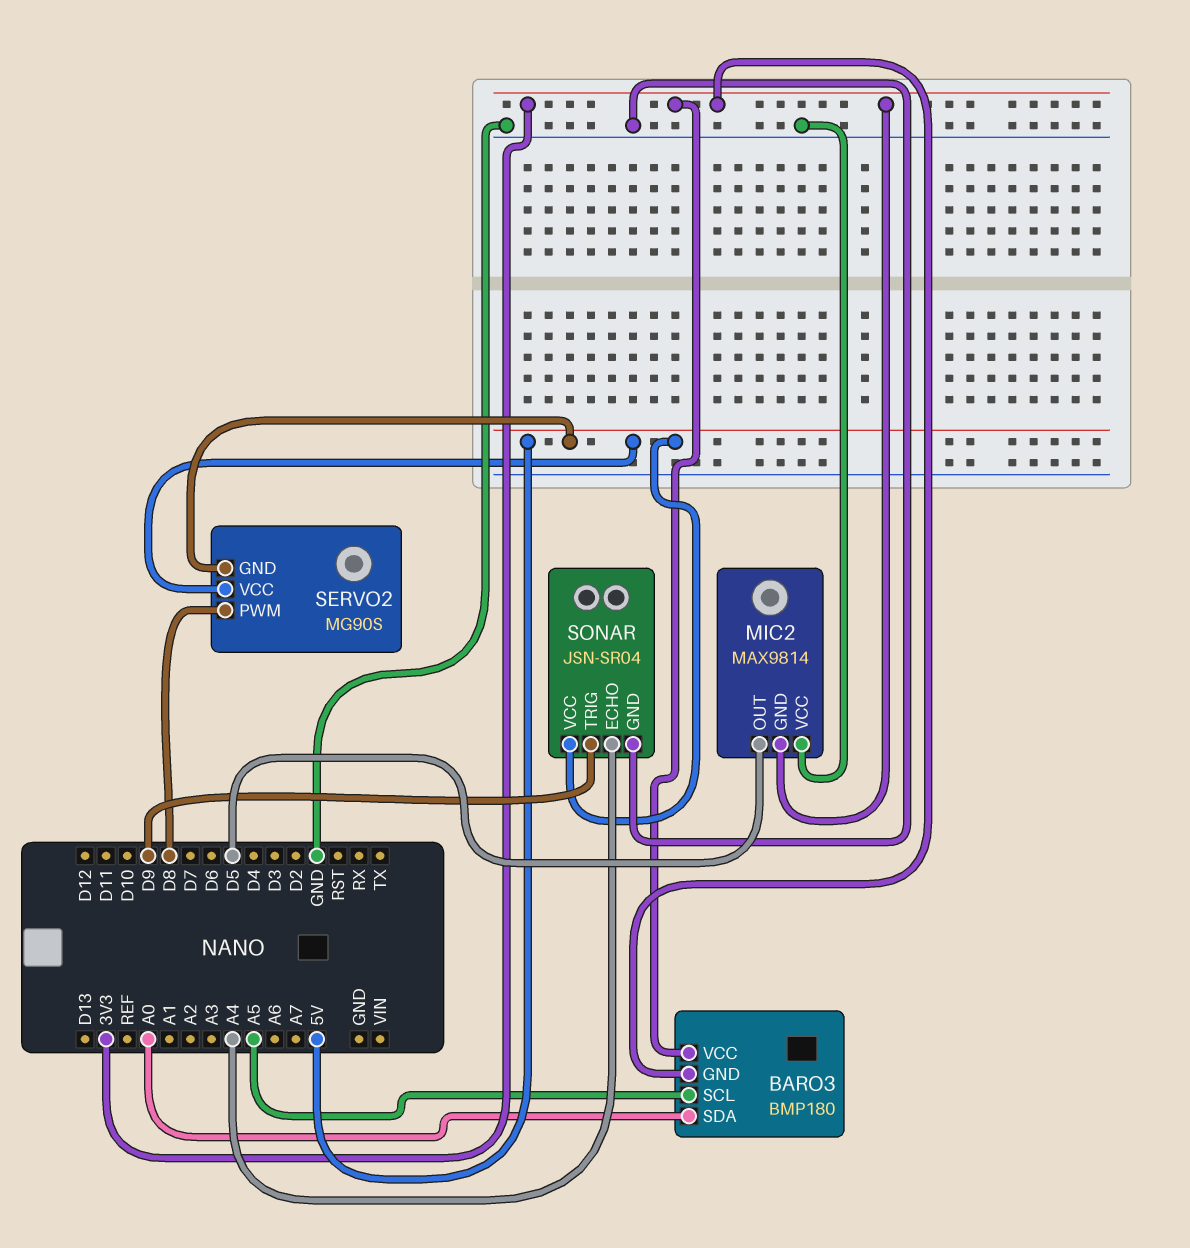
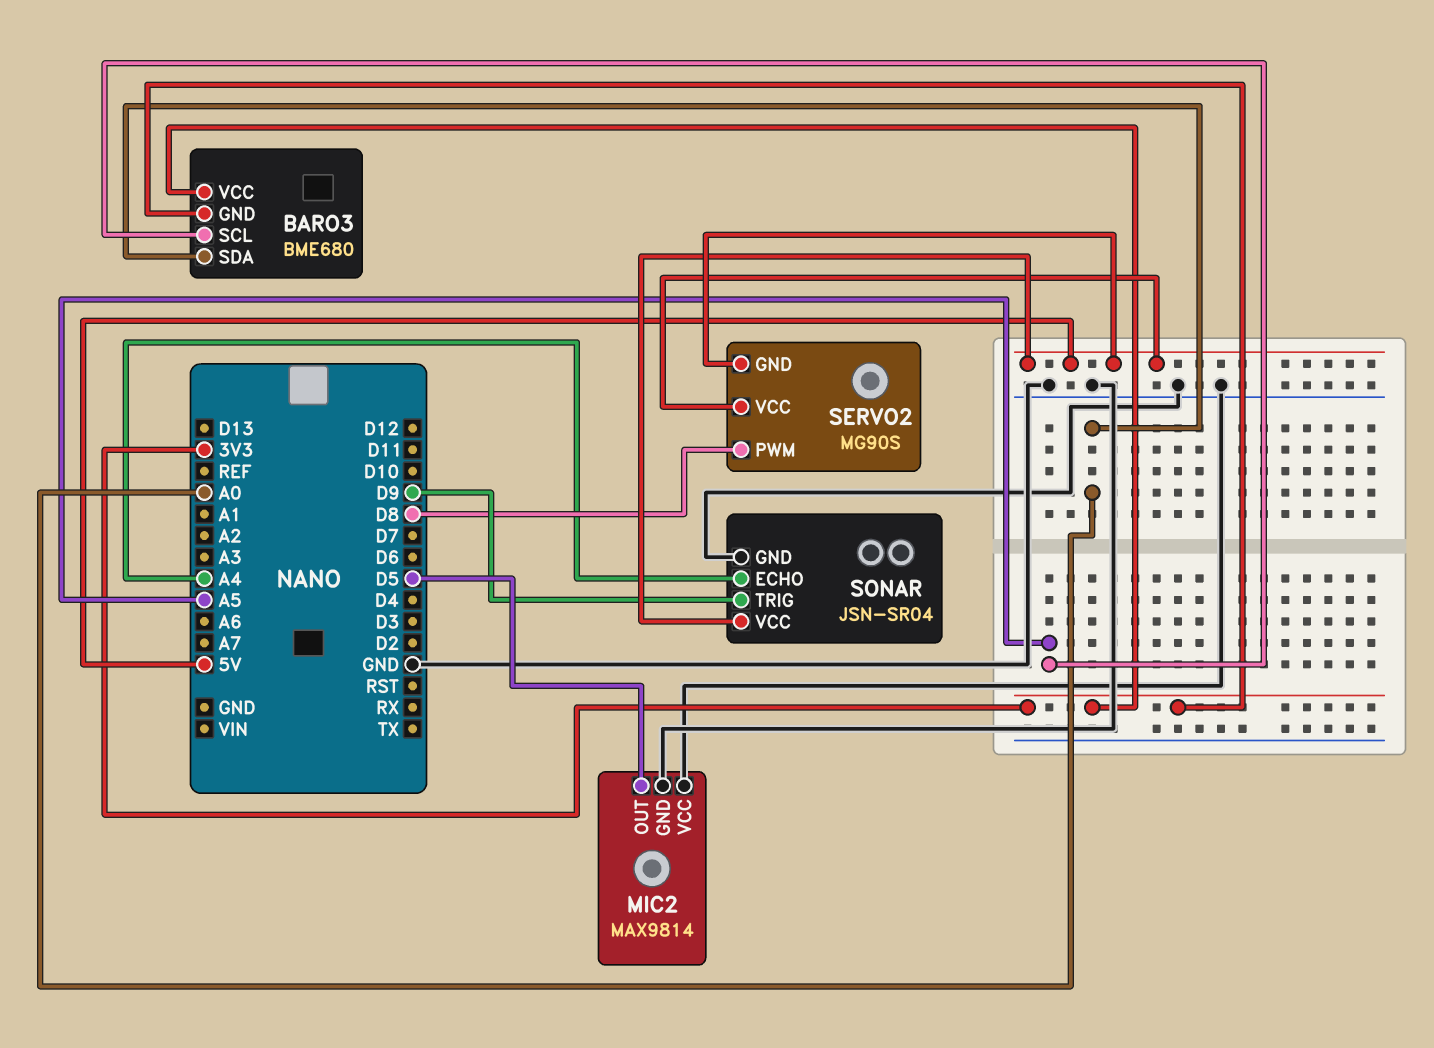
BARO3: BMP180 -> BME680
MIC2 pin GND: 3V3 -> GND

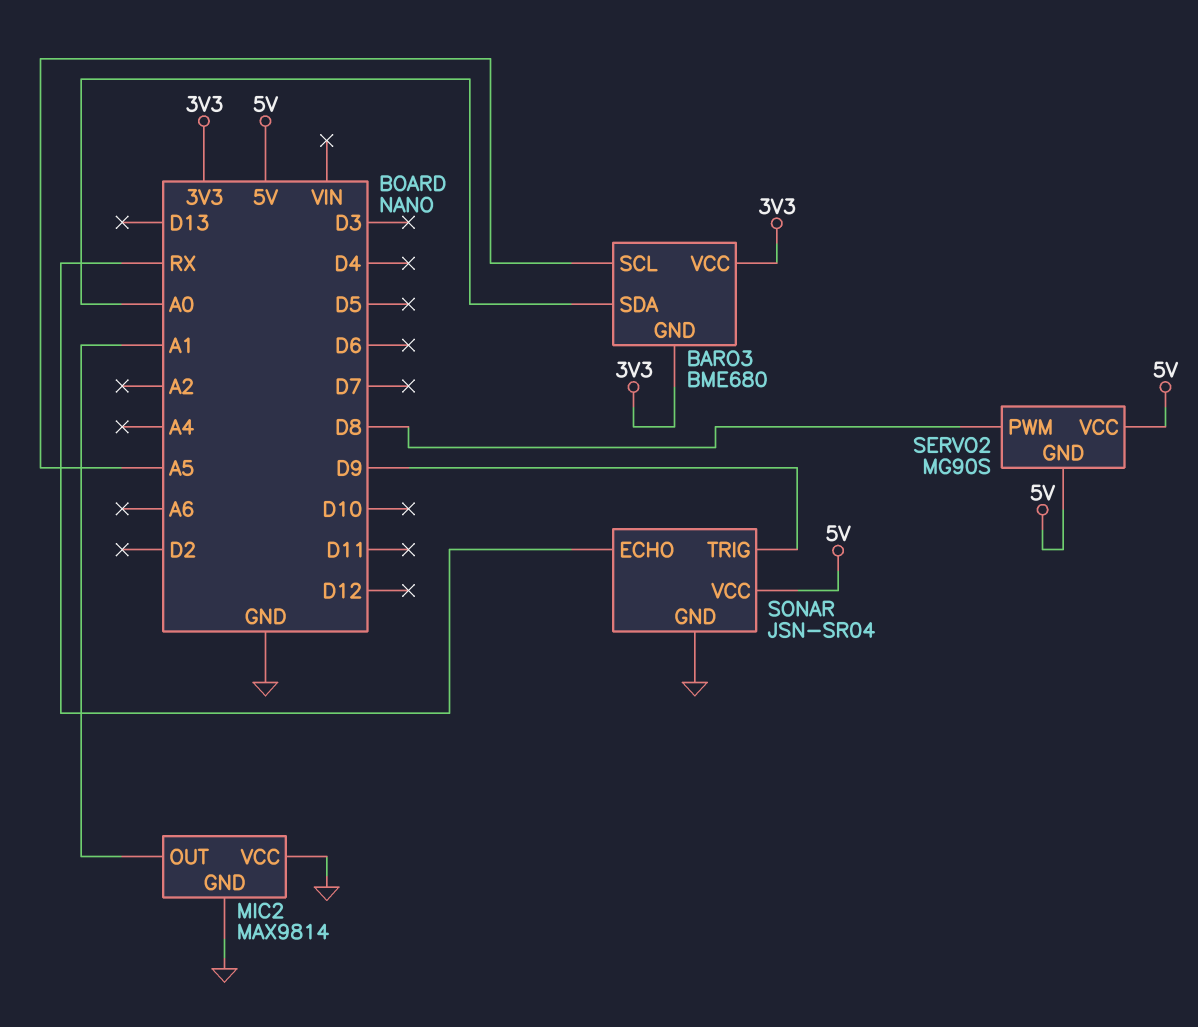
MIC2 pin OUT: D5 -> A1
SONAR pin ECHO: A4 -> RX

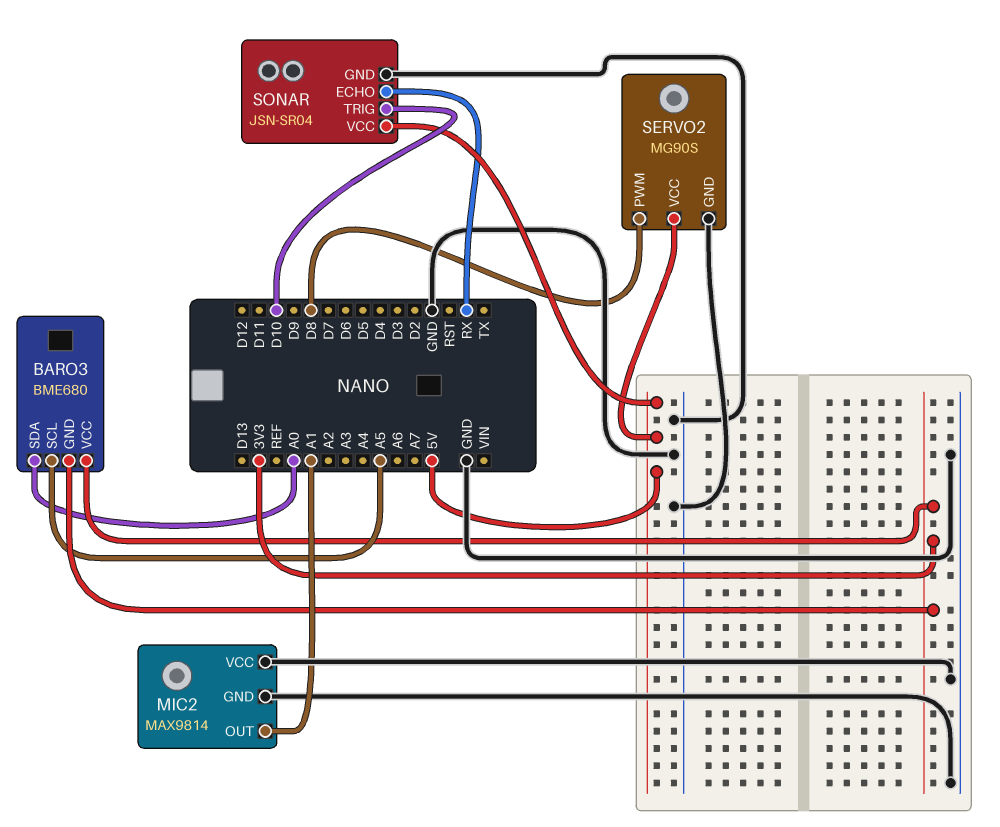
SERVO2 pin GND: 5V -> GND
SONAR pin TRIG: D9 -> D10

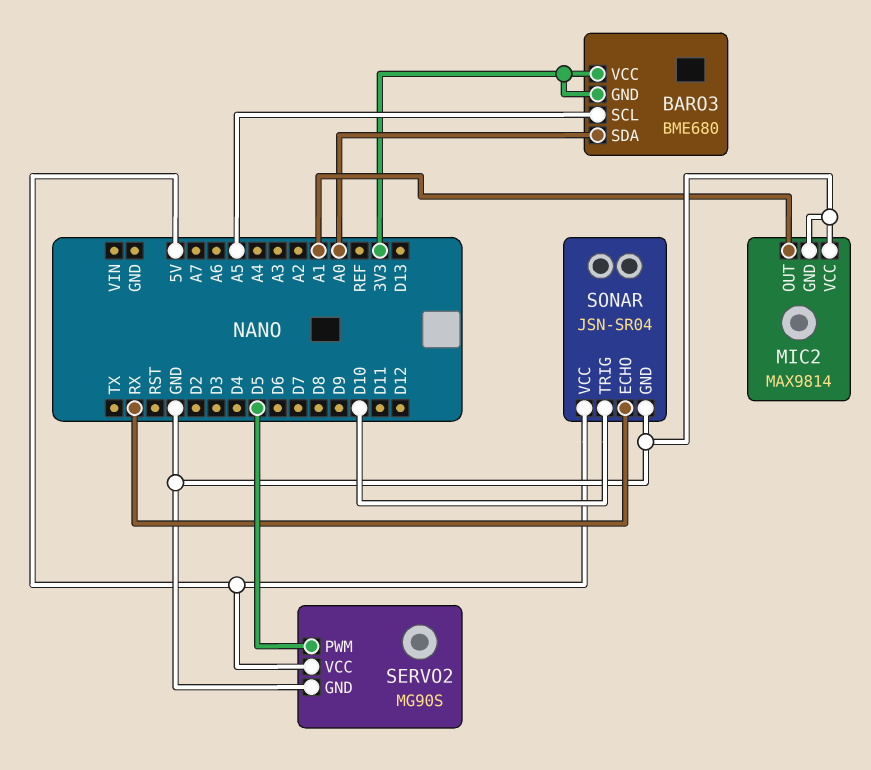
SERVO2 pin PWM: D8 -> D5

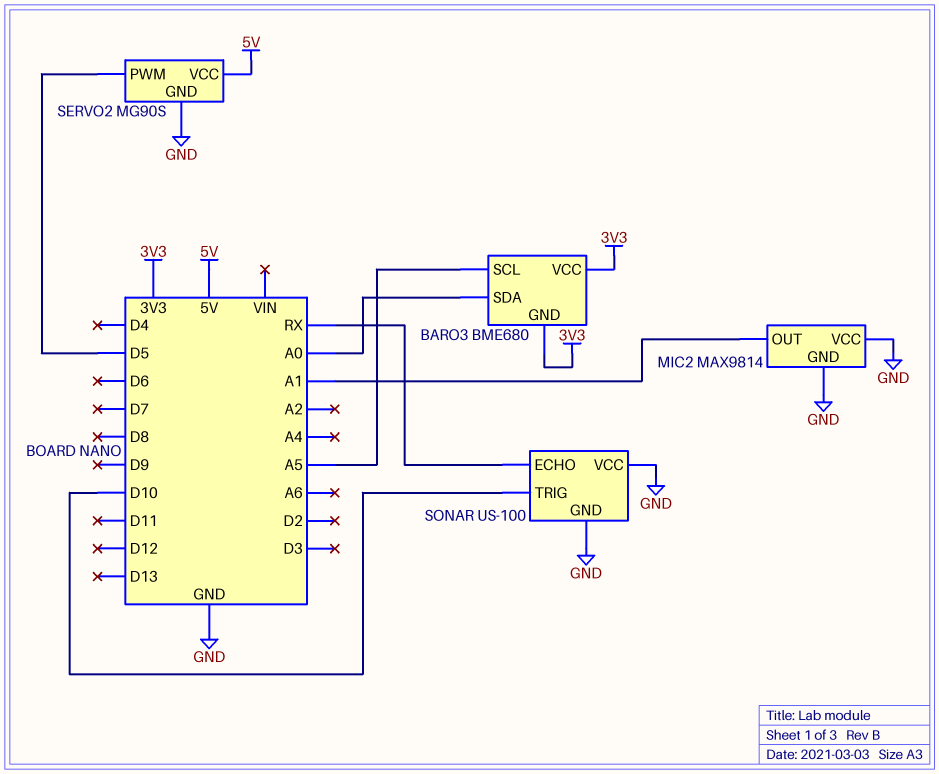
SONAR: JSN-SR04 -> US-100
SONAR pin VCC: 5V -> GND

